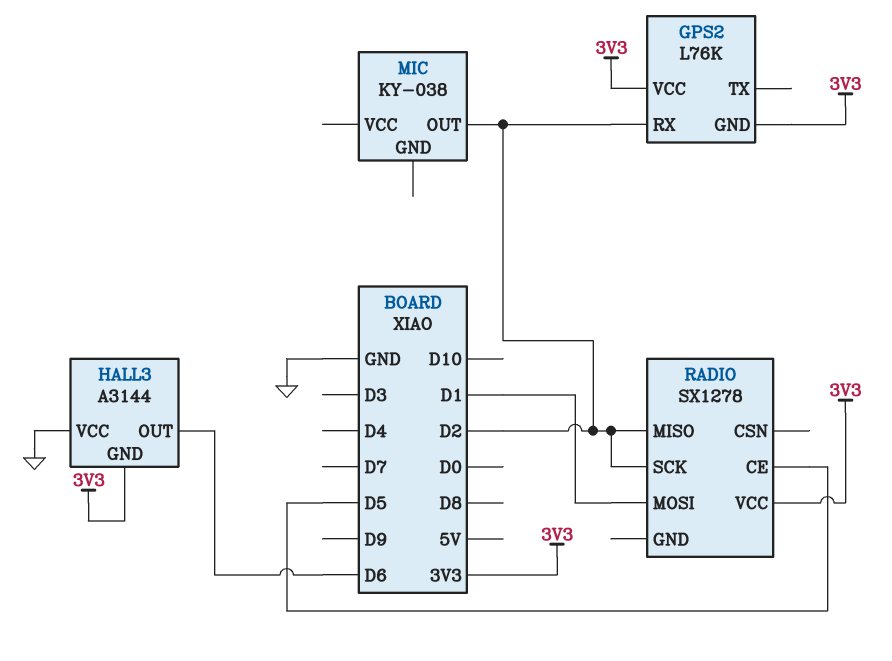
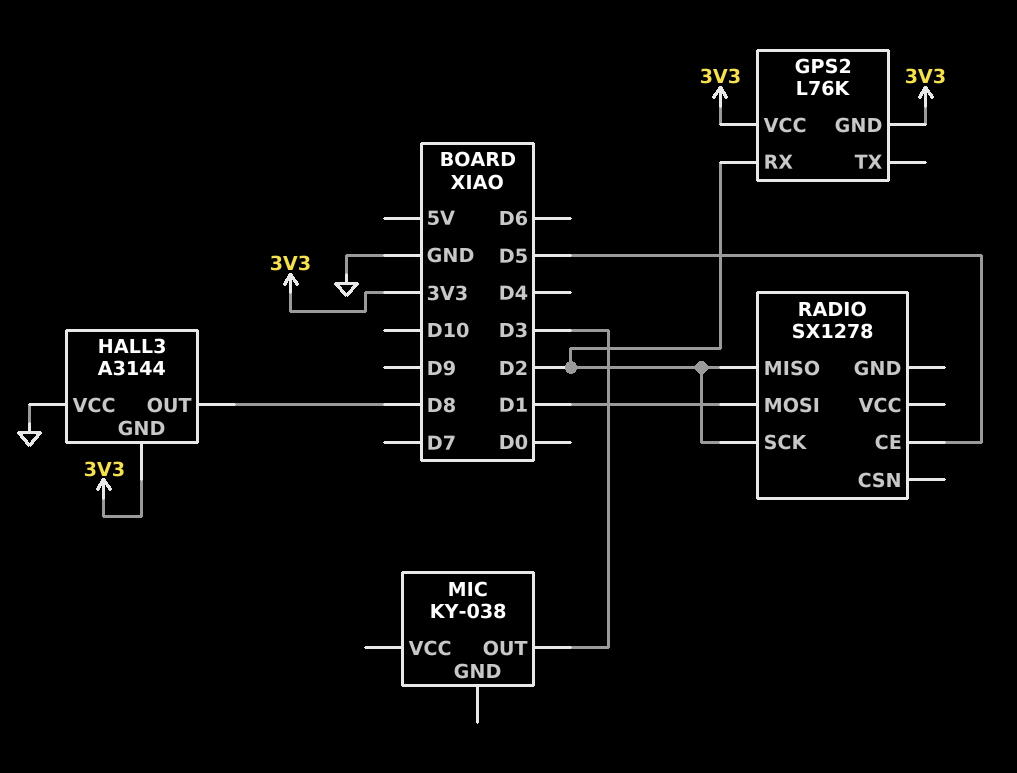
HALL3 pin OUT: D6 -> D8
MIC pin OUT: D2 -> D3
RADIO pin VCC: 3V3 -> none

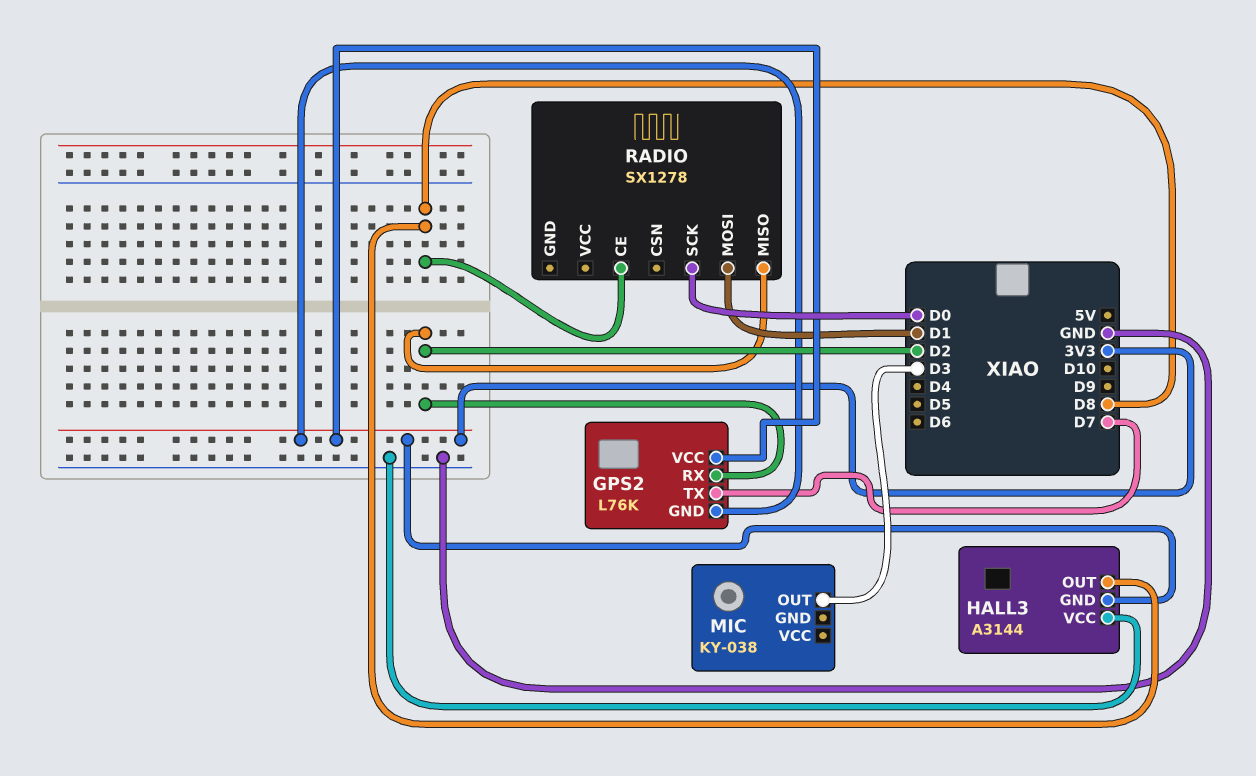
GPS2 pin TX: none -> D7
RADIO pin CE: D5 -> D8
RADIO pin SCK: D2 -> D0

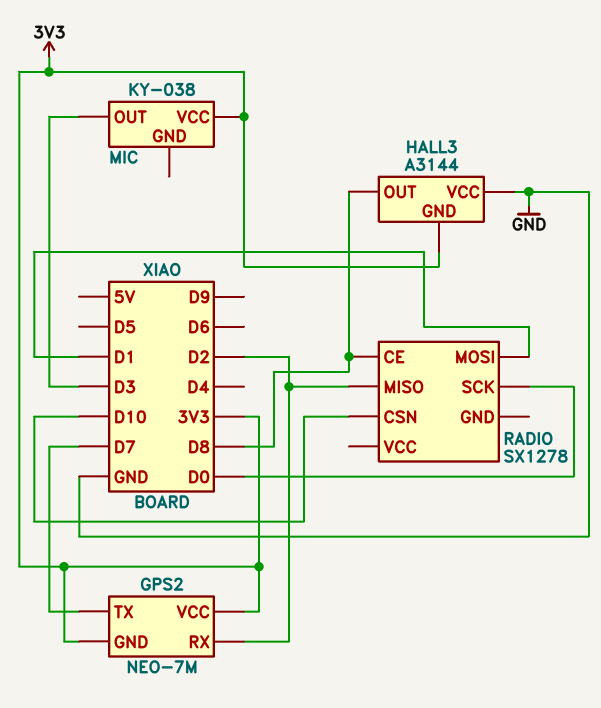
GPS2: L76K -> NEO-7M
MIC pin VCC: none -> 3V3
RADIO pin CSN: none -> D10

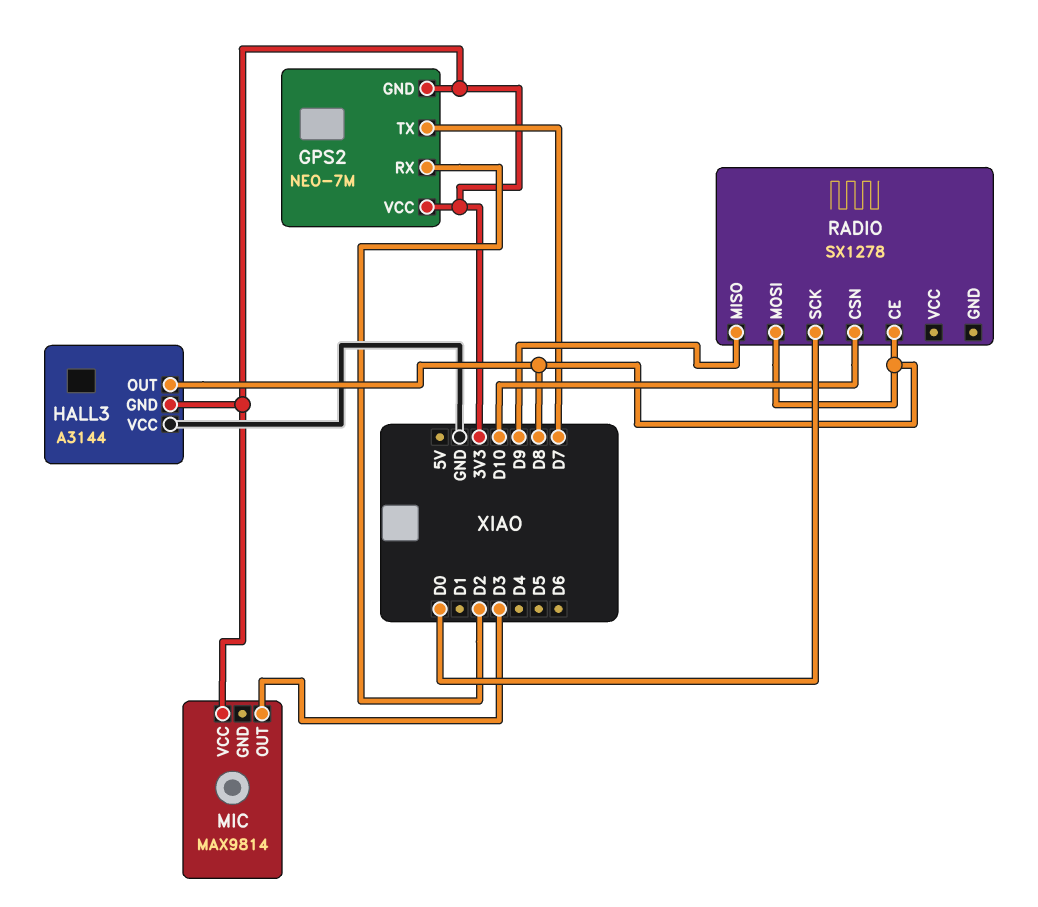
MIC: KY-038 -> MAX9814
RADIO pin MISO: D2 -> D9
RADIO pin MOSI: D1 -> D8

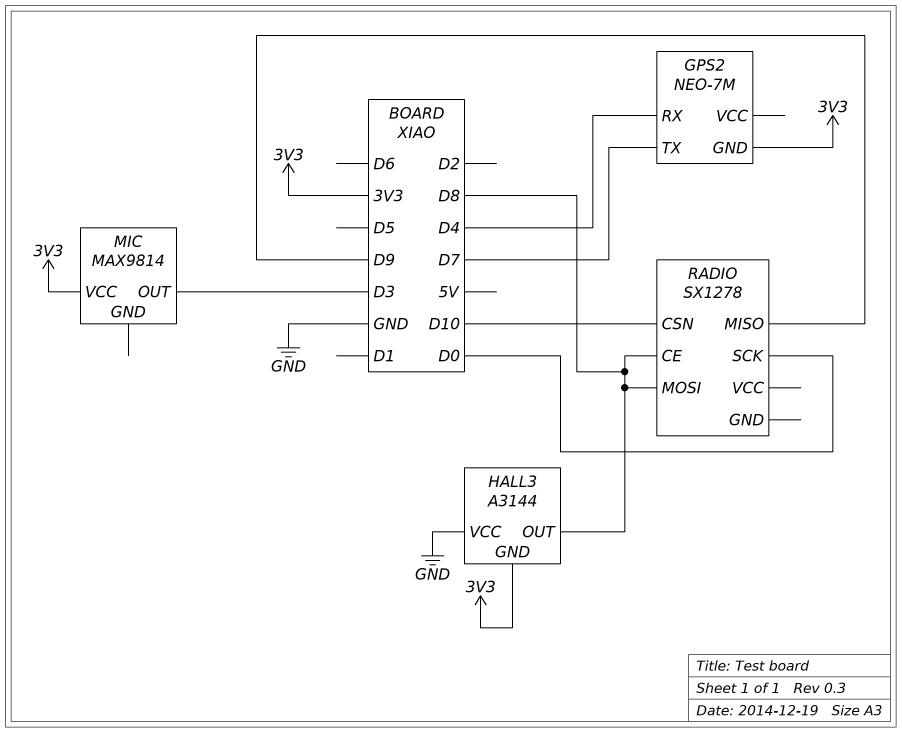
GPS2 pin RX: D2 -> D4
GPS2 pin VCC: 3V3 -> none

